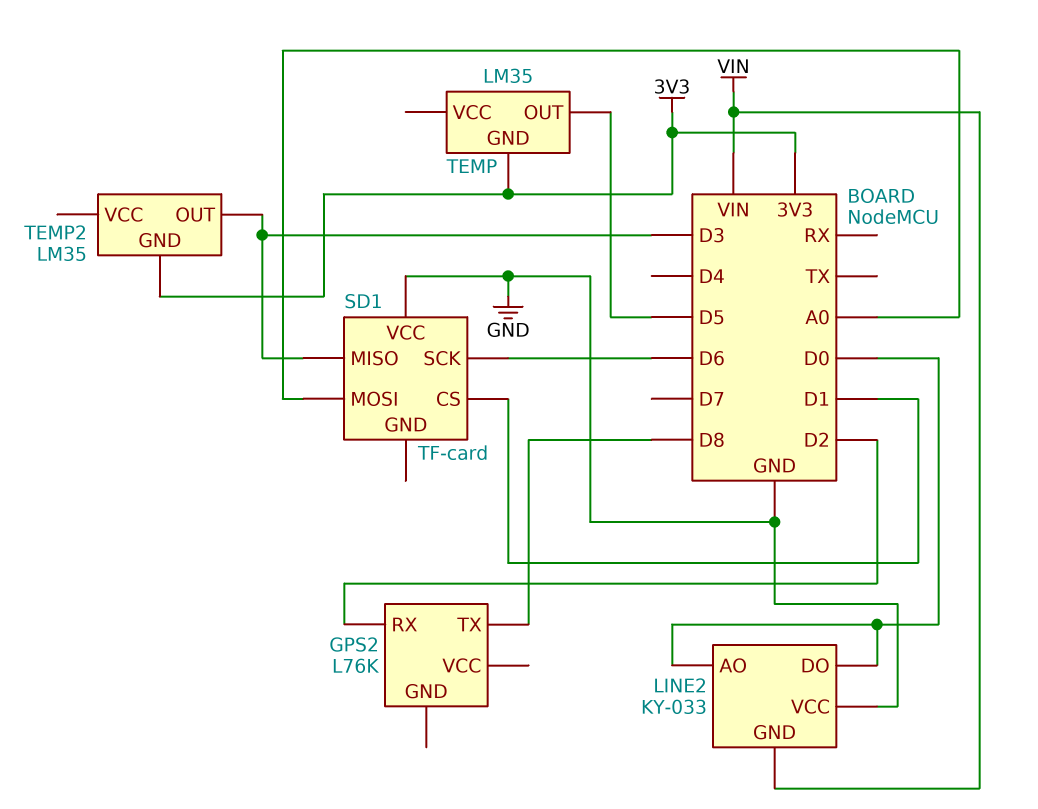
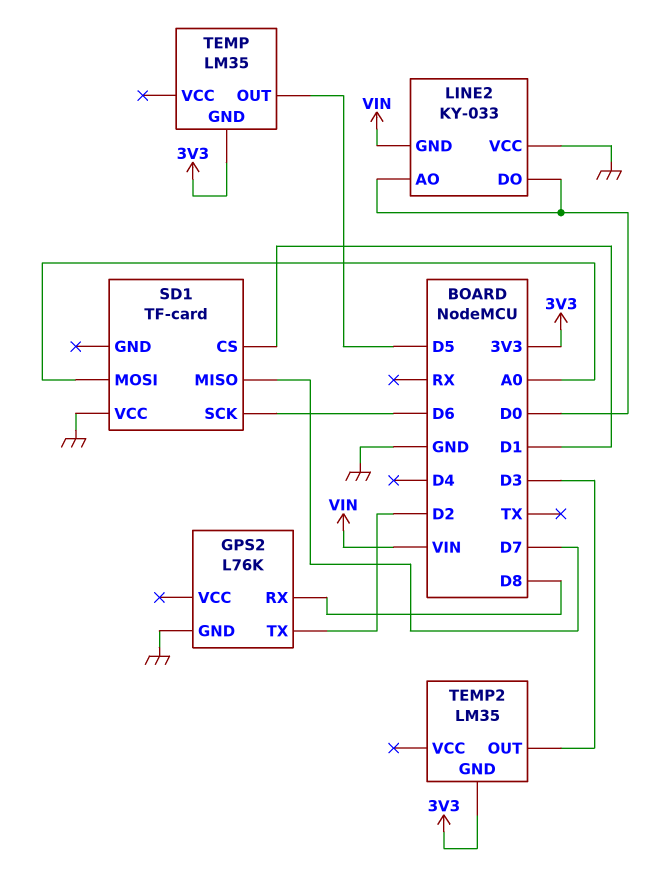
GPS2 pin GND: none -> GND
GPS2 pin RX: D2 -> D8
GPS2 pin TX: D8 -> D2
SD1 pin MISO: D3 -> D7

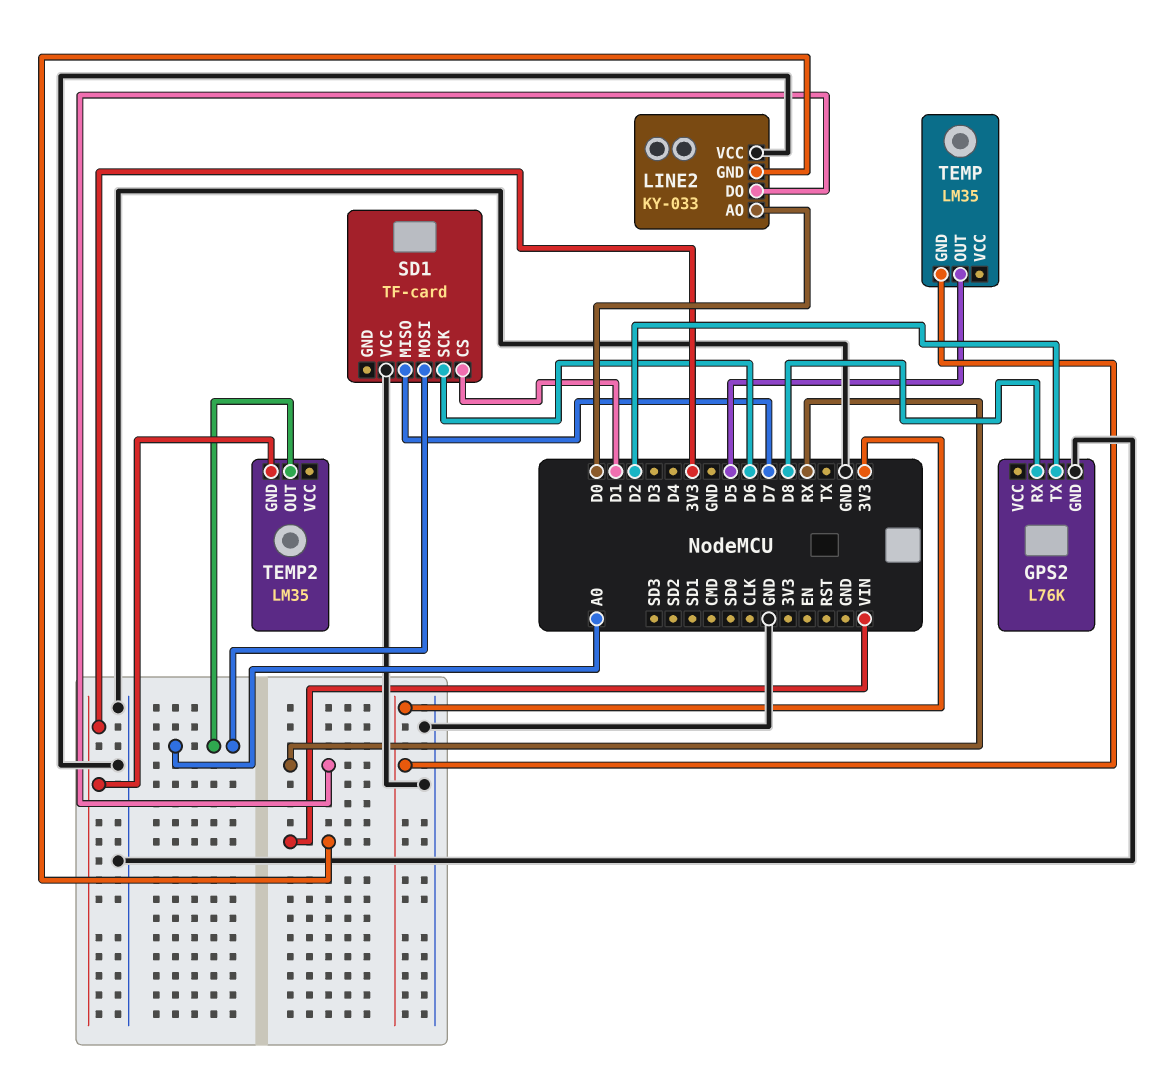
LINE2 pin DO: D0 -> RX
TEMP2 pin OUT: D3 -> A0

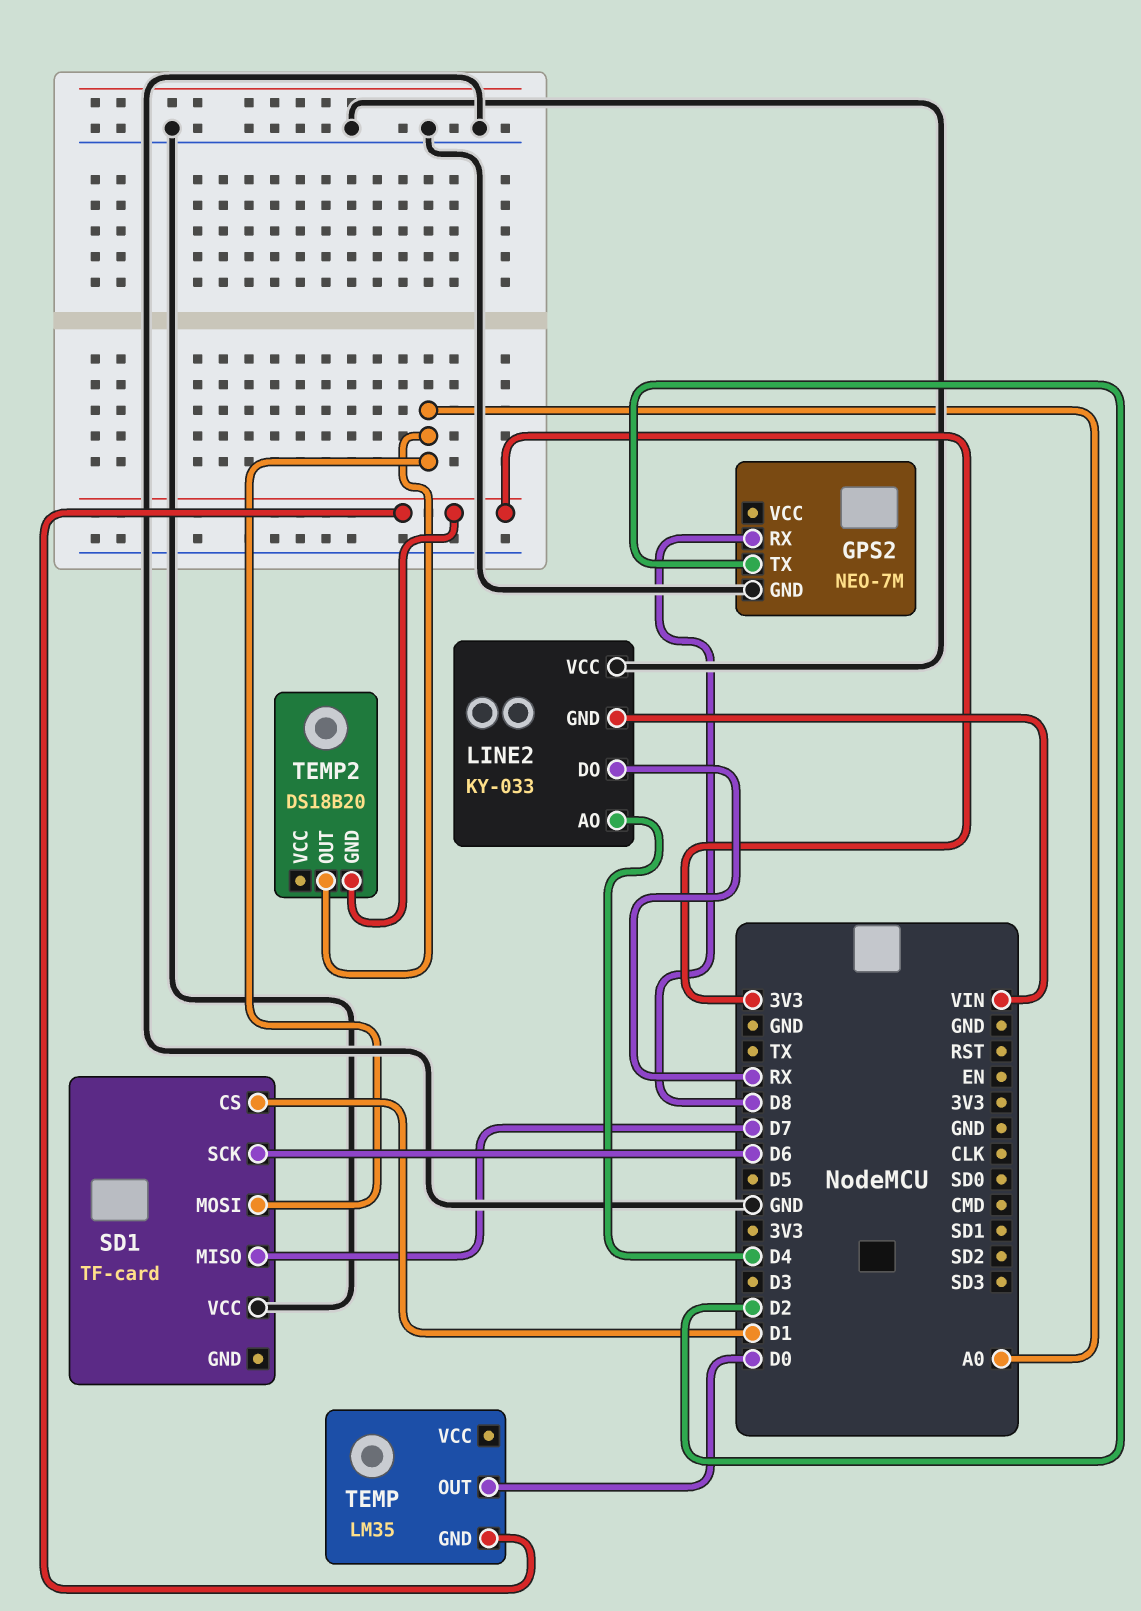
GPS2: L76K -> NEO-7M
LINE2 pin AO: D0 -> D4
TEMP pin OUT: D5 -> D0
TEMP2: LM35 -> DS18B20

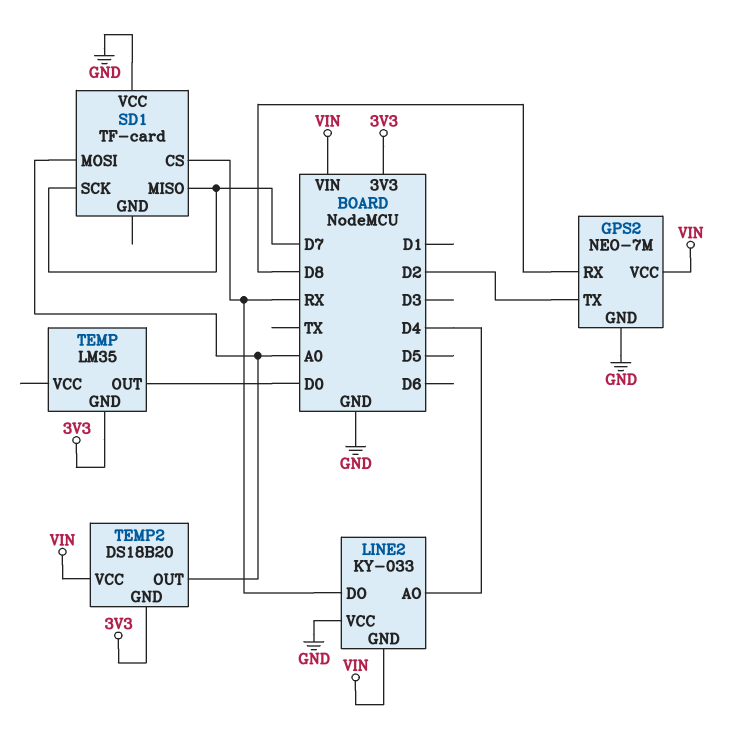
GPS2 pin VCC: none -> VIN
SD1 pin CS: D1 -> RX
SD1 pin SCK: D6 -> D7
TEMP2 pin VCC: none -> VIN

